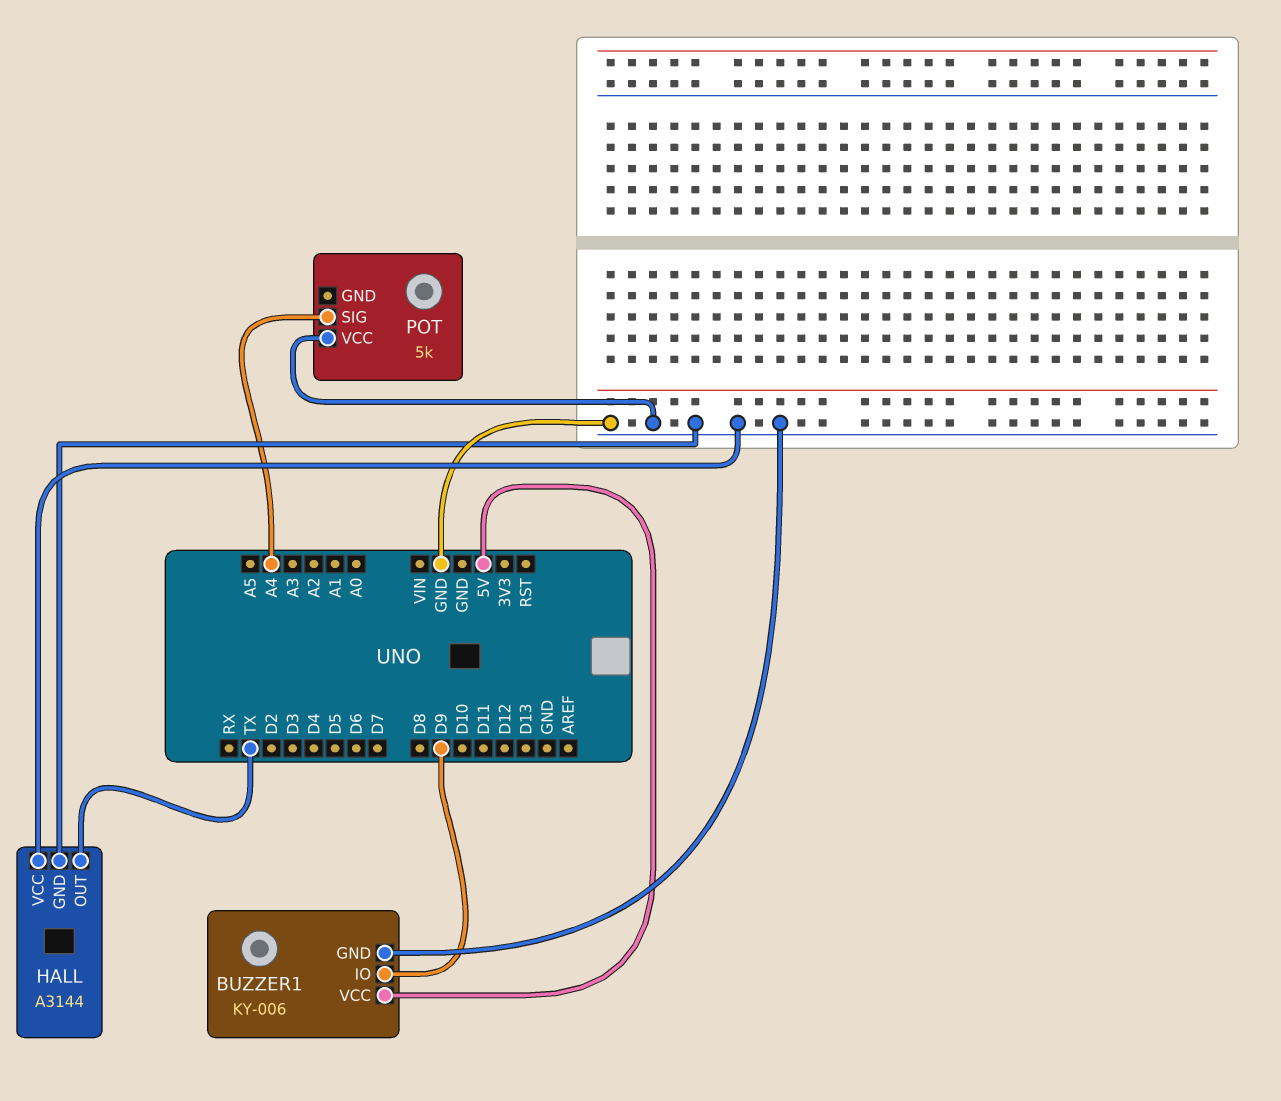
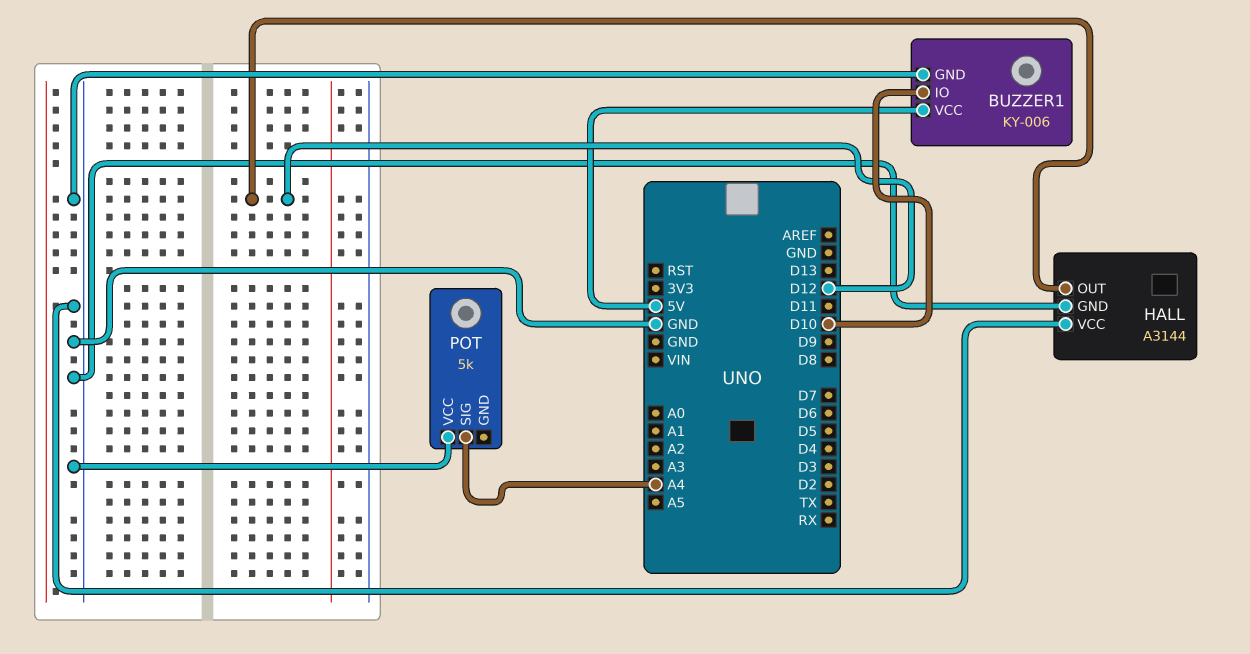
BUZZER1 pin IO: D9 -> D10
HALL pin OUT: TX -> D12

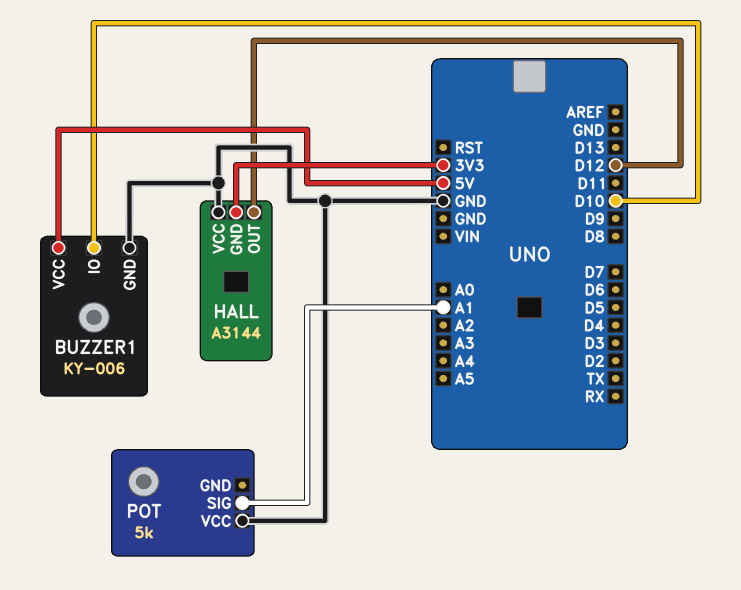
HALL pin GND: GND -> 3V3
POT pin SIG: A4 -> A1

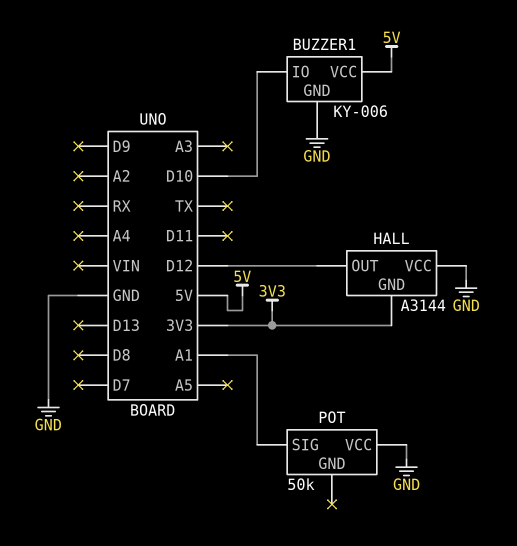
POT: 5k -> 50k

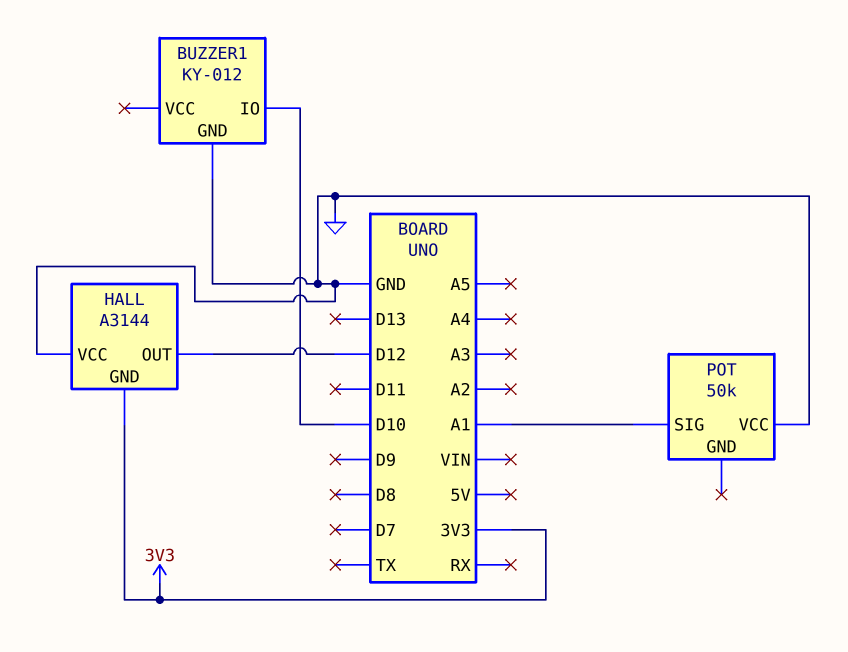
BUZZER1: KY-006 -> KY-012
BUZZER1 pin VCC: 5V -> none

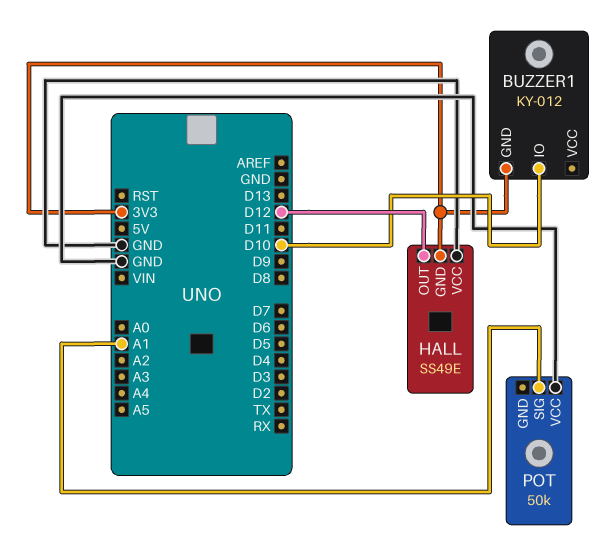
BUZZER1 pin GND: GND -> 3V3
HALL: A3144 -> SS49E

